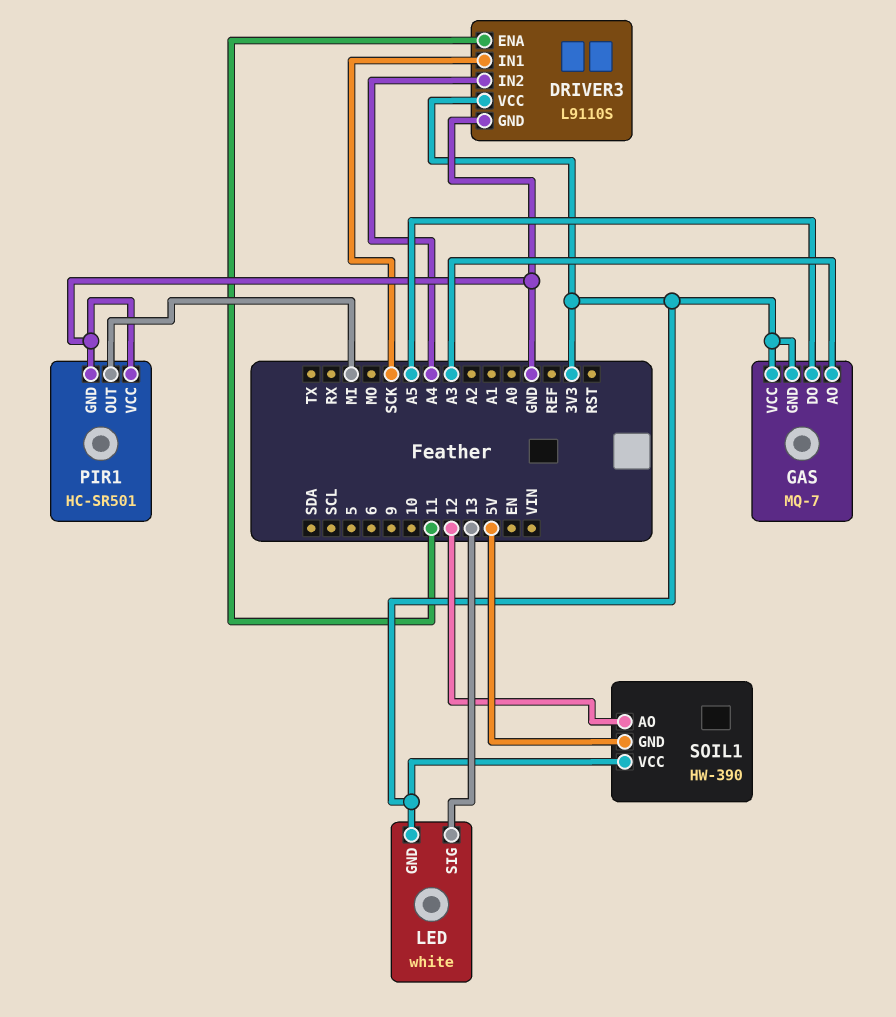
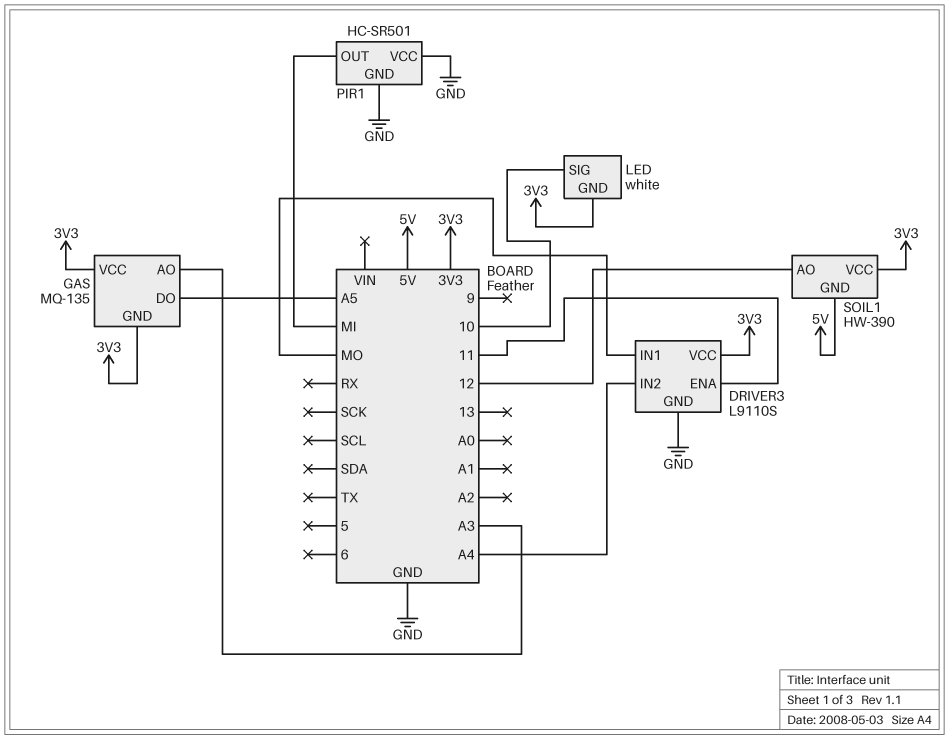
DRIVER3 pin IN1: SCK -> MO
GAS: MQ-7 -> MQ-135
LED pin SIG: 13 -> 10

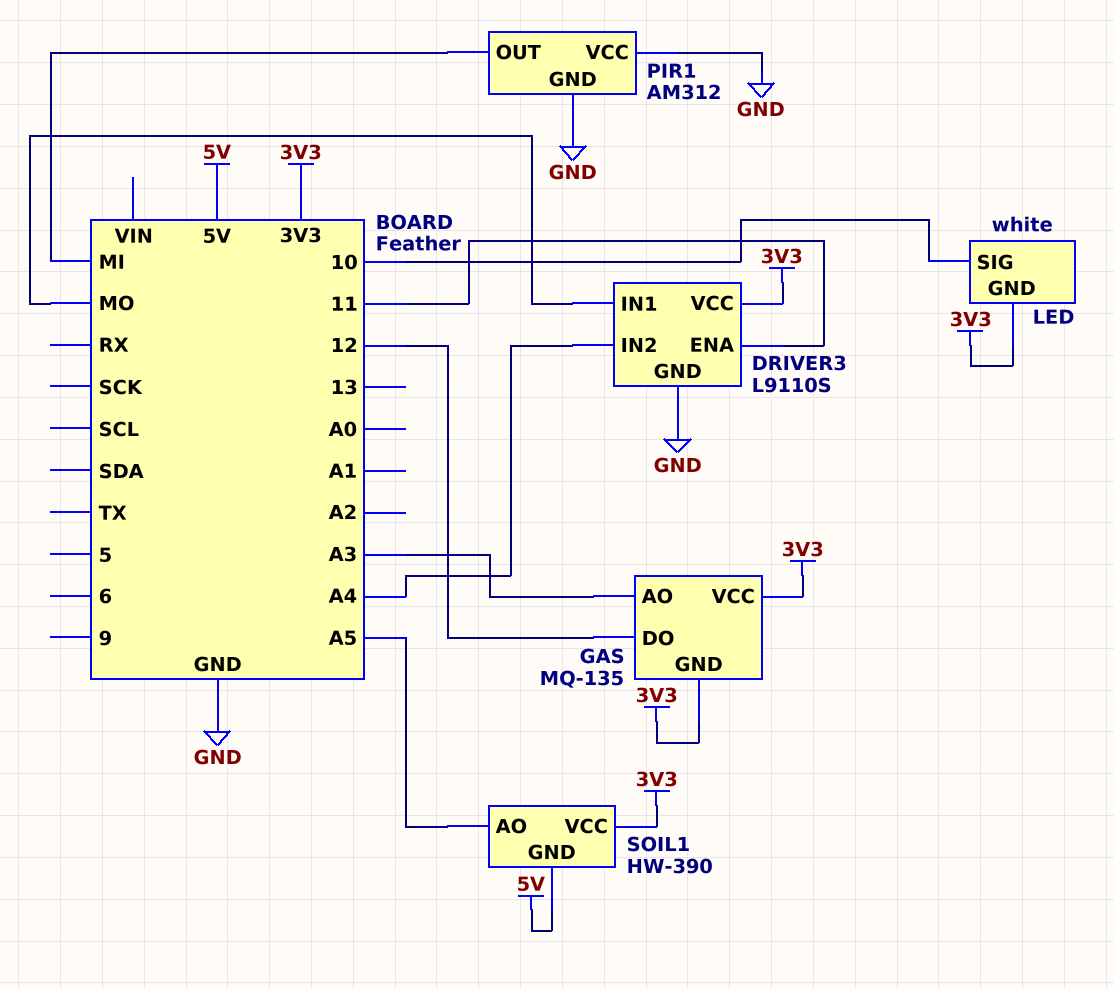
GAS pin DO: A5 -> 12
PIR1: HC-SR501 -> AM312
SOIL1 pin AO: 12 -> A5

